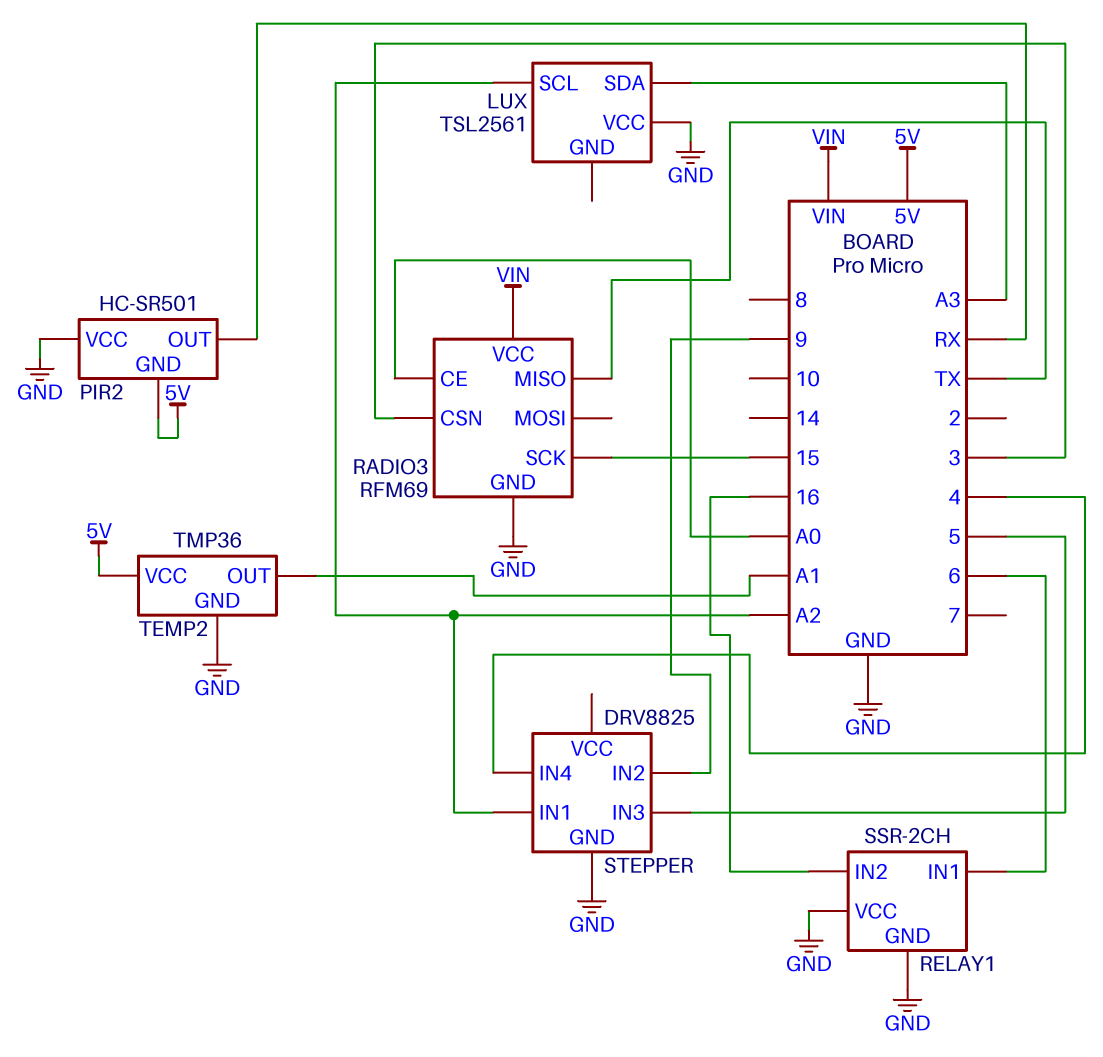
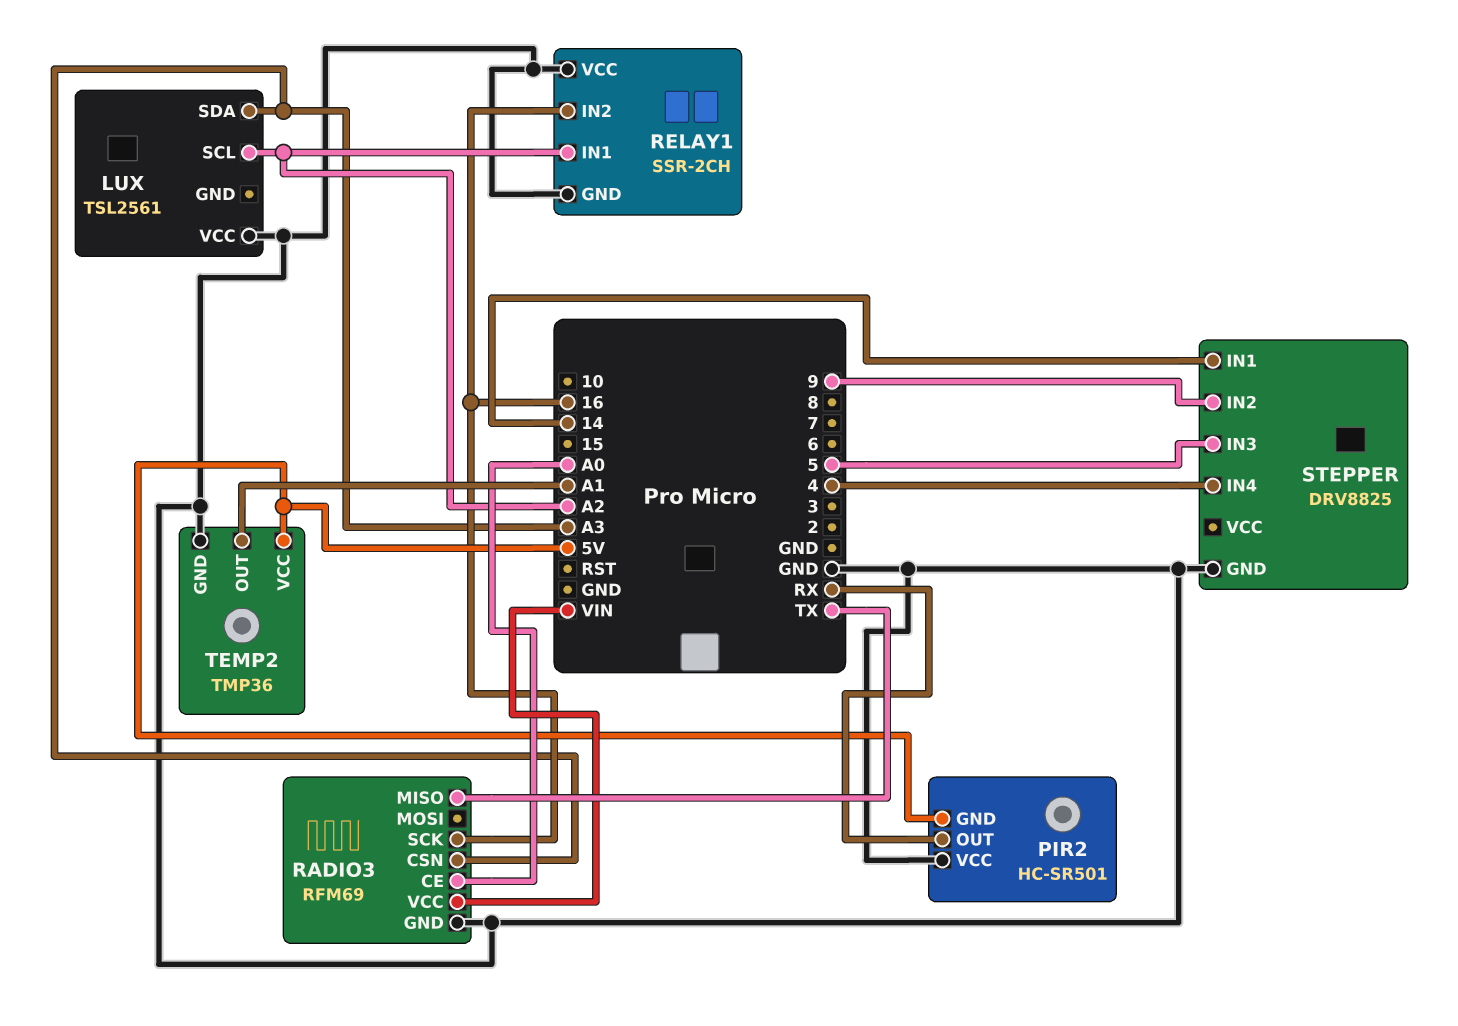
RADIO3 pin CSN: 3 -> A3
RADIO3 pin SCK: 15 -> 16
RELAY1 pin IN1: 6 -> A2
STEPPER pin IN1: A2 -> 14

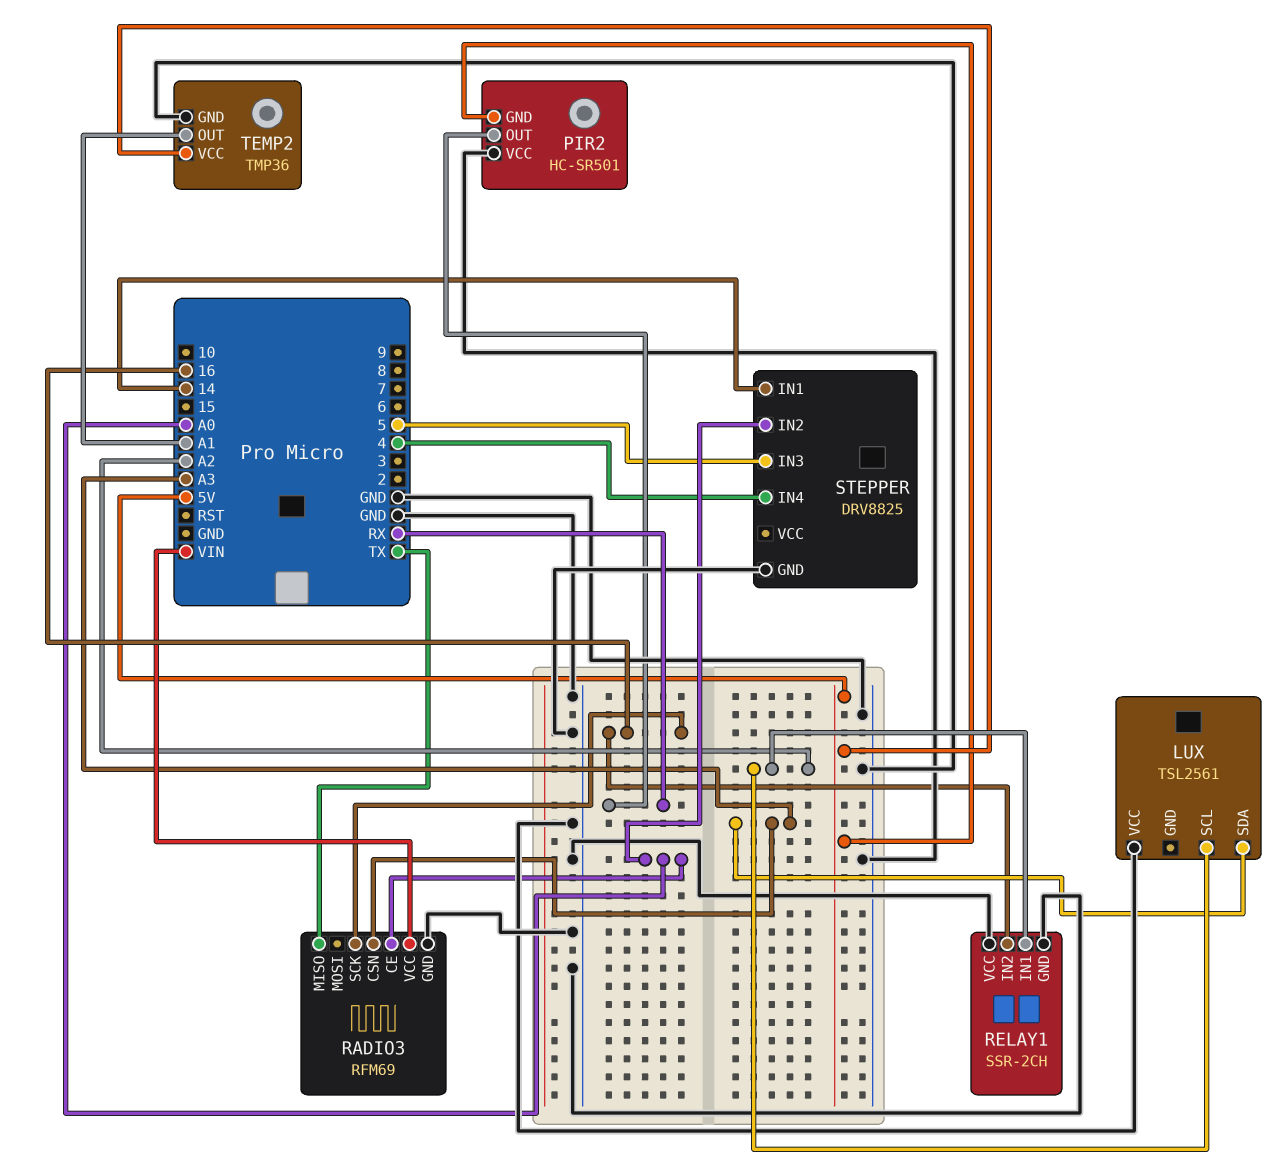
STEPPER pin IN2: 9 -> A0

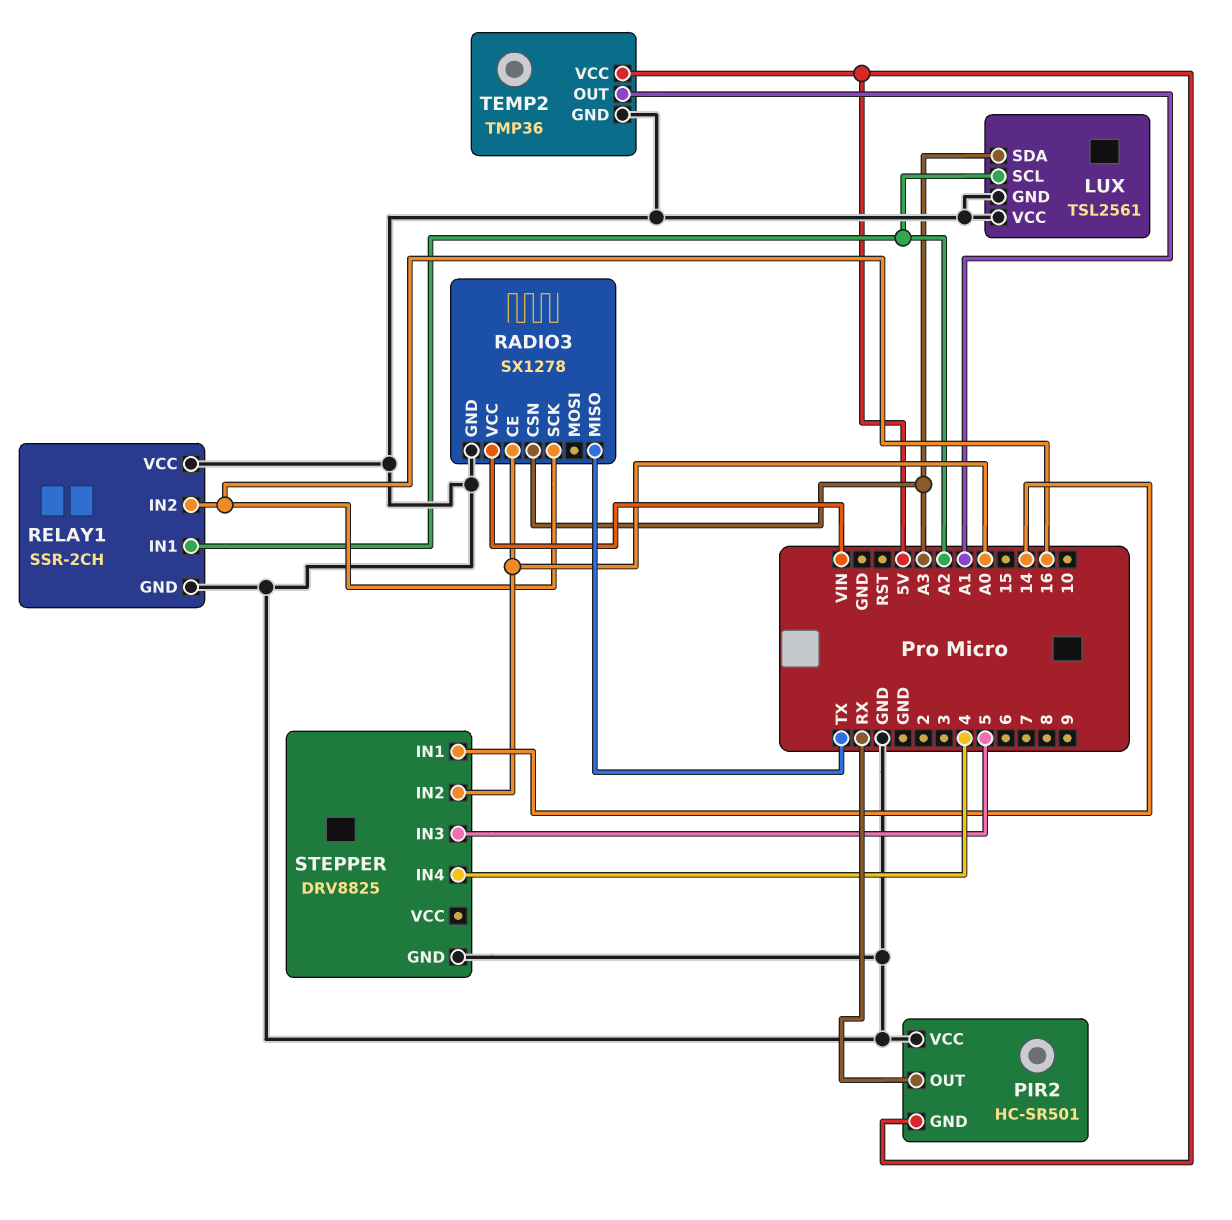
LUX pin GND: none -> GND
RADIO3: RFM69 -> SX1278

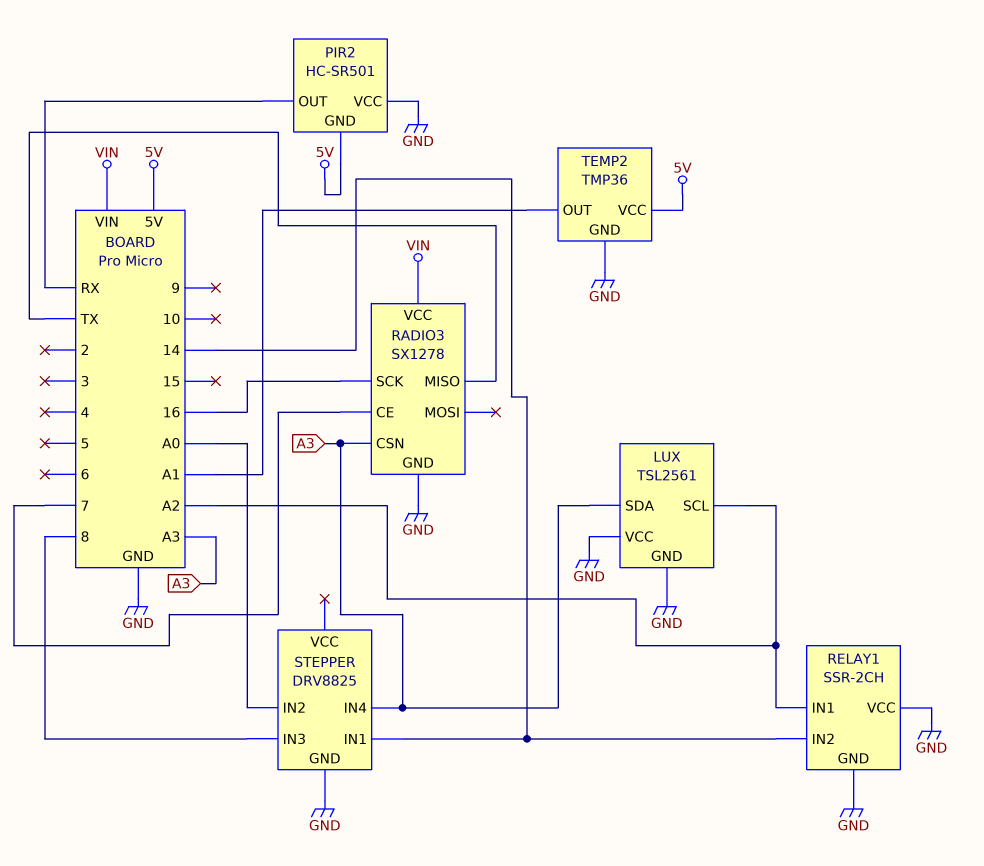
RADIO3 pin CE: A0 -> 7
RELAY1 pin IN2: 16 -> 14
STEPPER pin IN3: 5 -> 8
STEPPER pin IN4: 4 -> A3

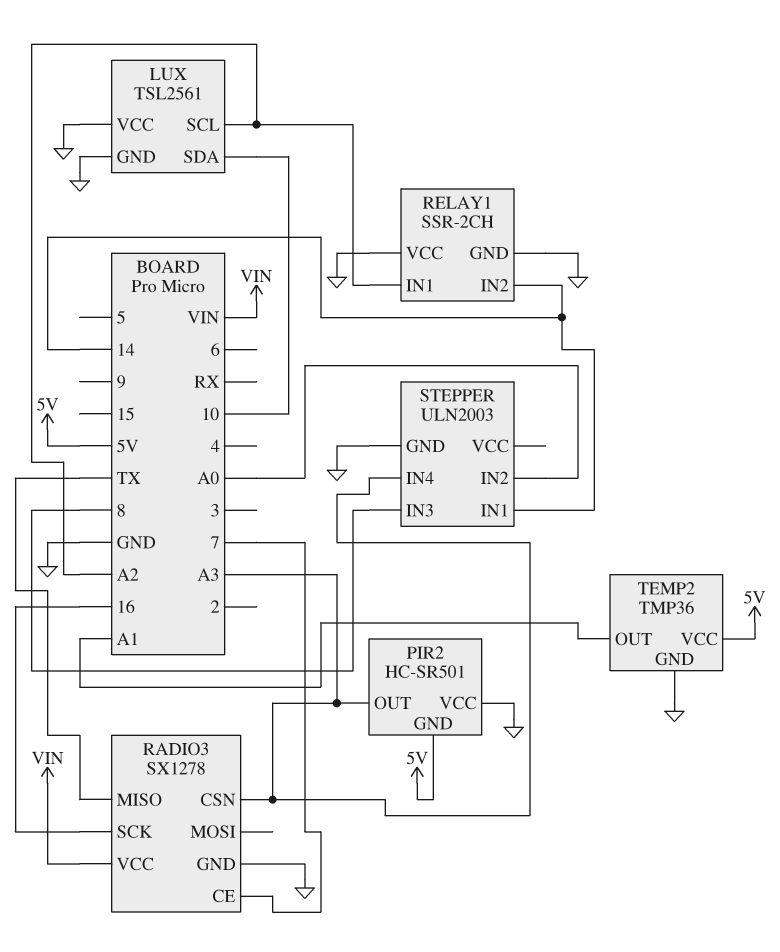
LUX pin SDA: A3 -> 10
PIR2 pin OUT: RX -> A3
STEPPER: DRV8825 -> ULN2003

